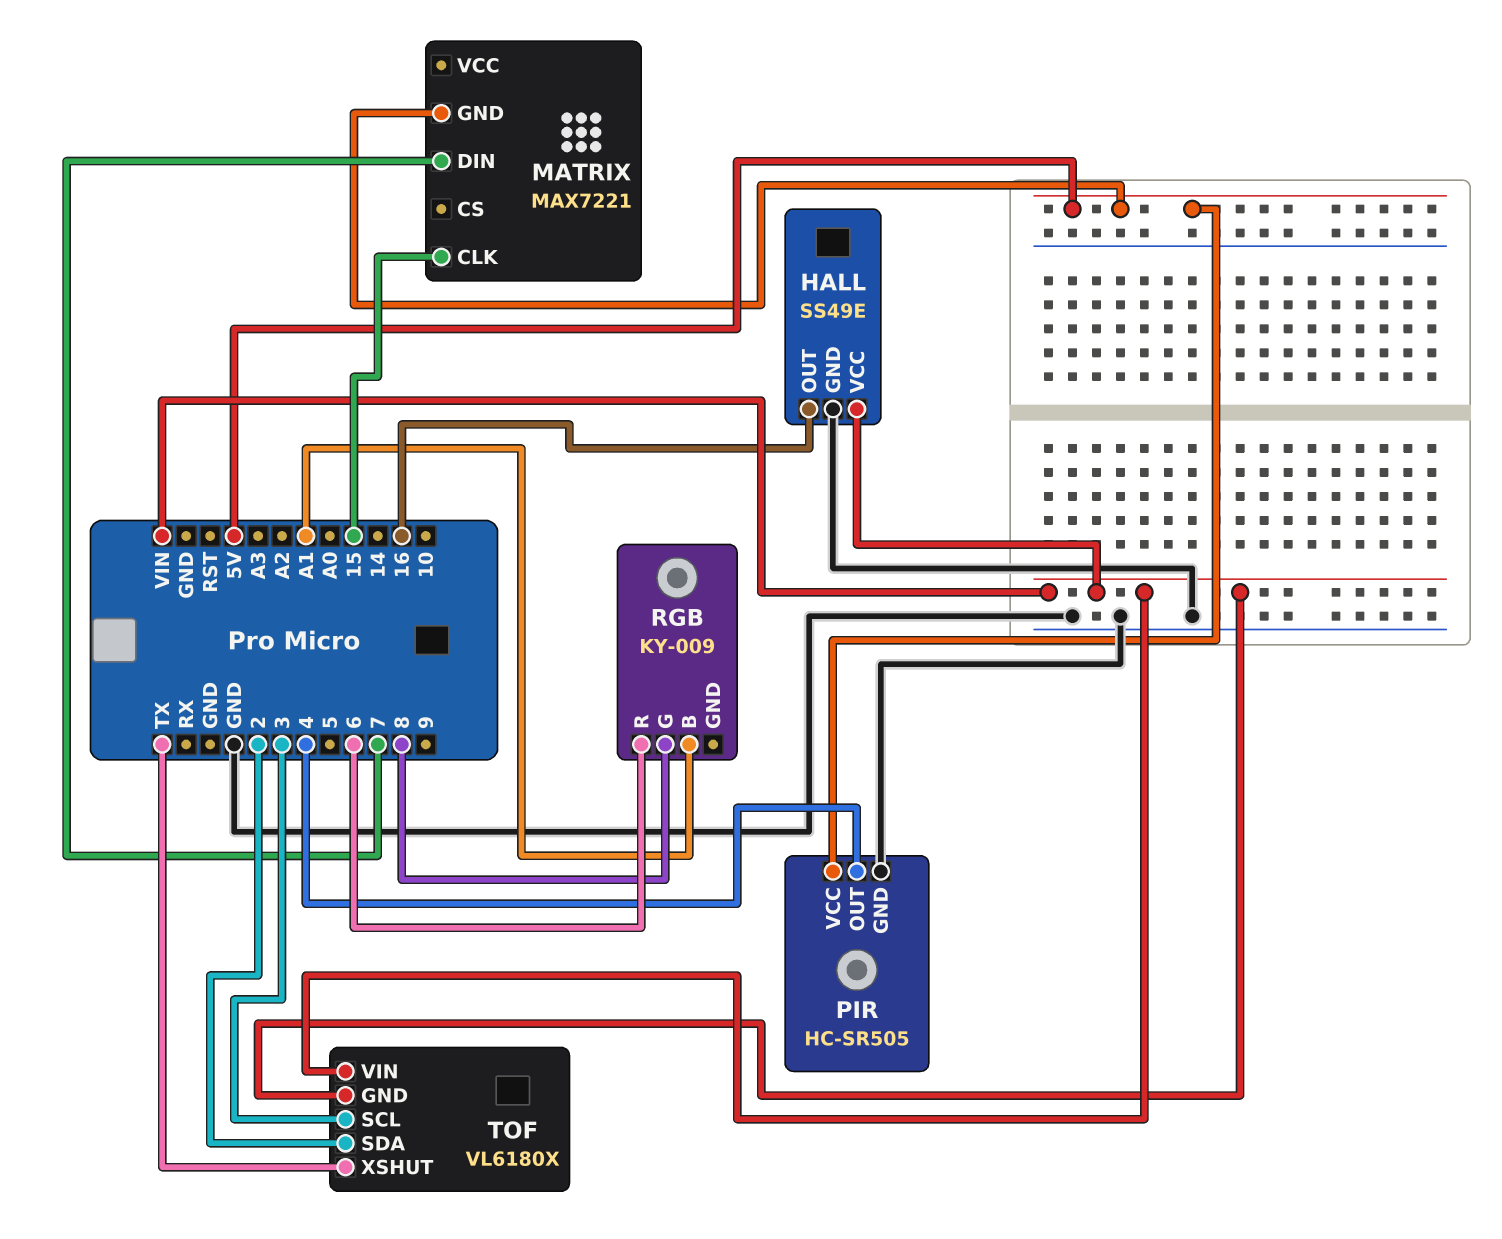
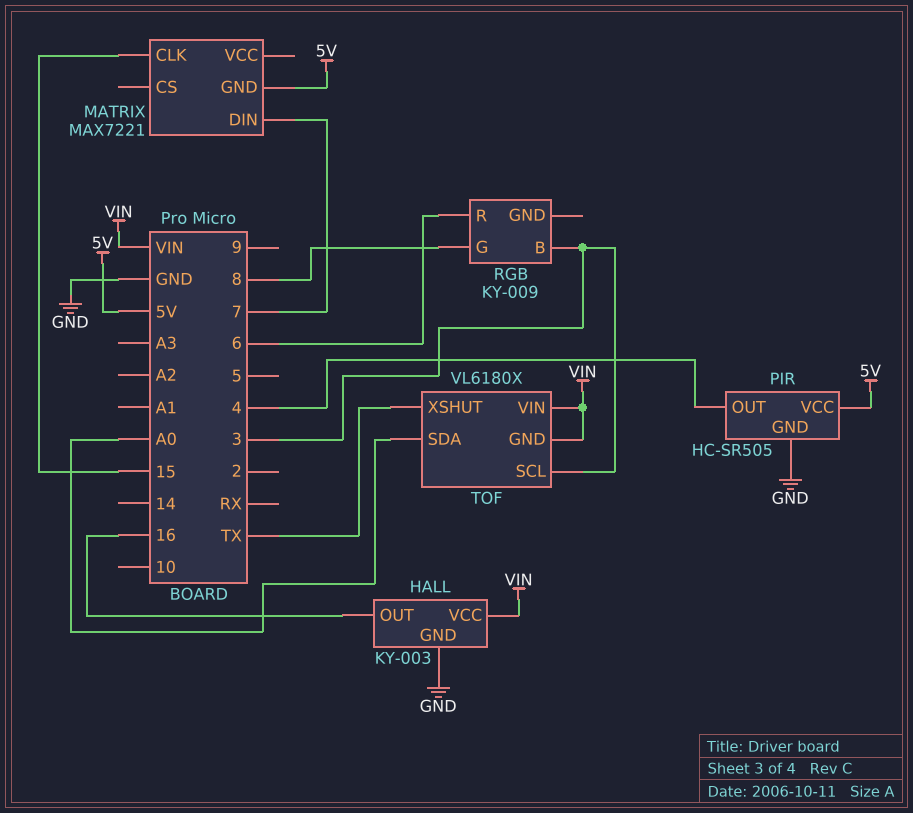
HALL: SS49E -> KY-003
RGB pin B: A1 -> 3
TOF pin SDA: 2 -> A0

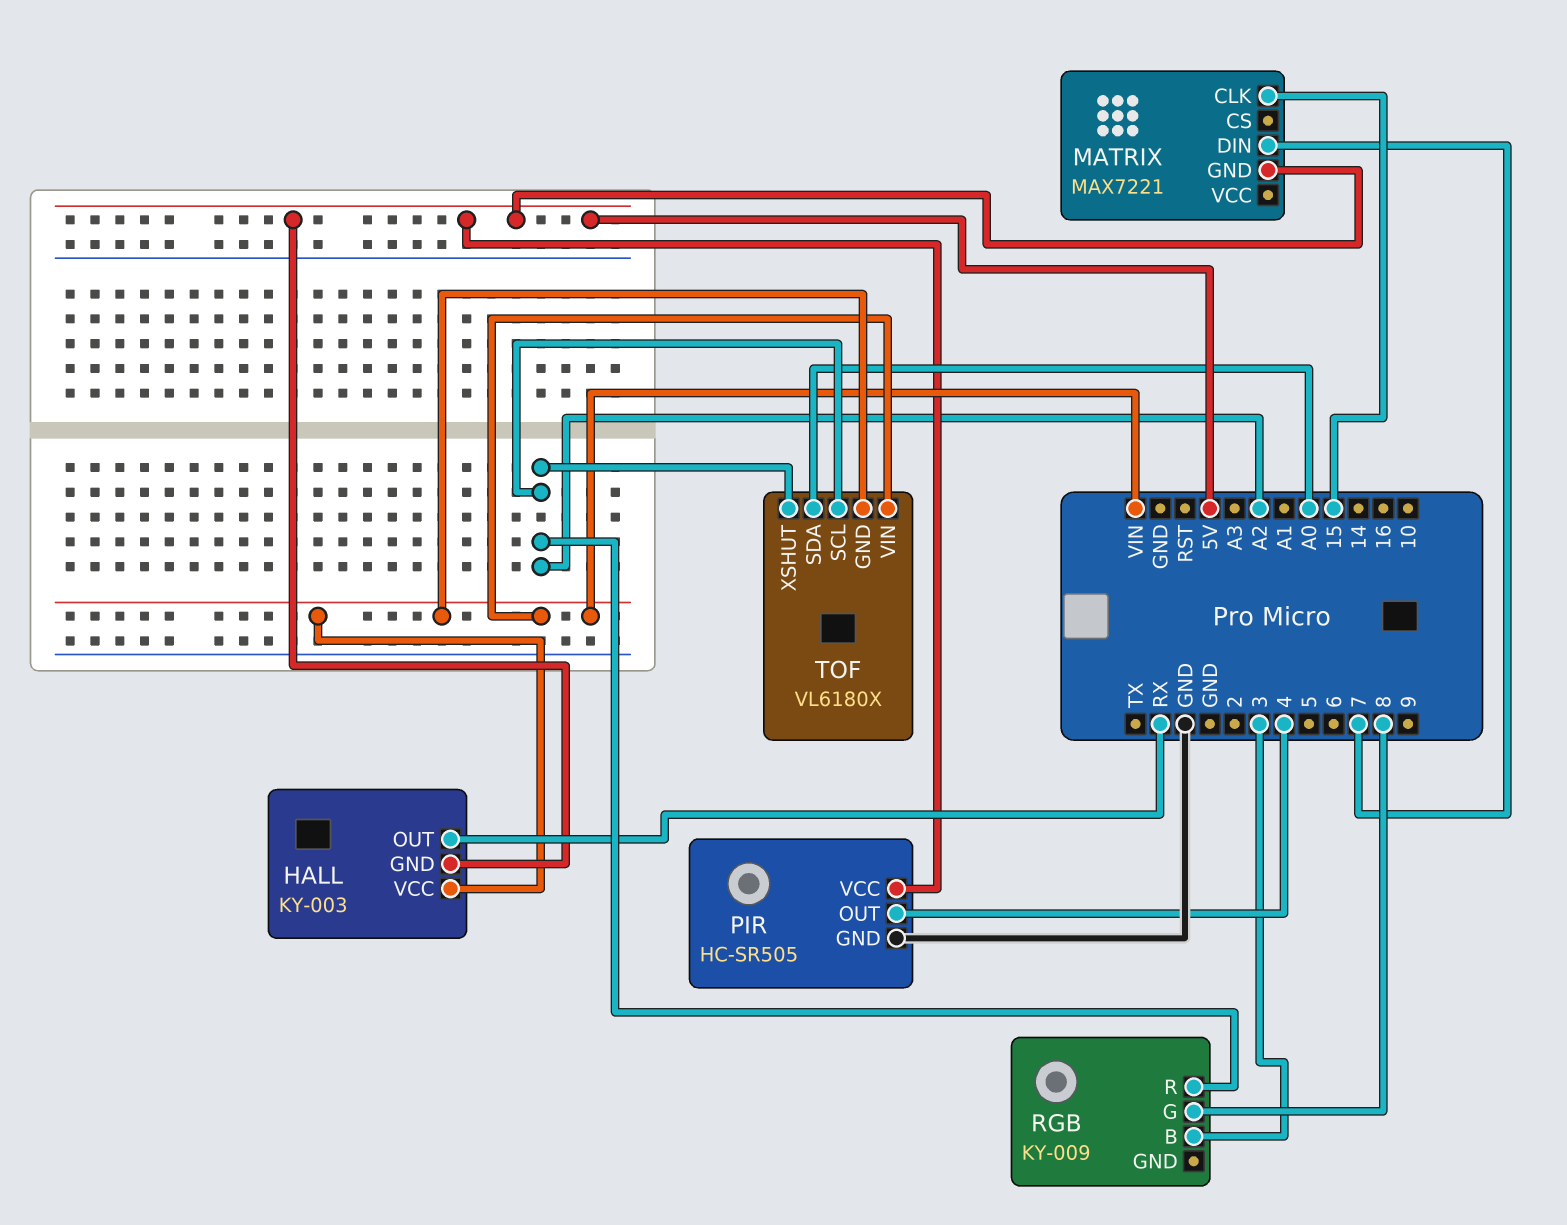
HALL pin GND: GND -> 5V
HALL pin OUT: 16 -> RX
RGB pin R: 6 -> A2
TOF pin SCL: 3 -> A2
TOF pin XSHUT: TX -> A2

